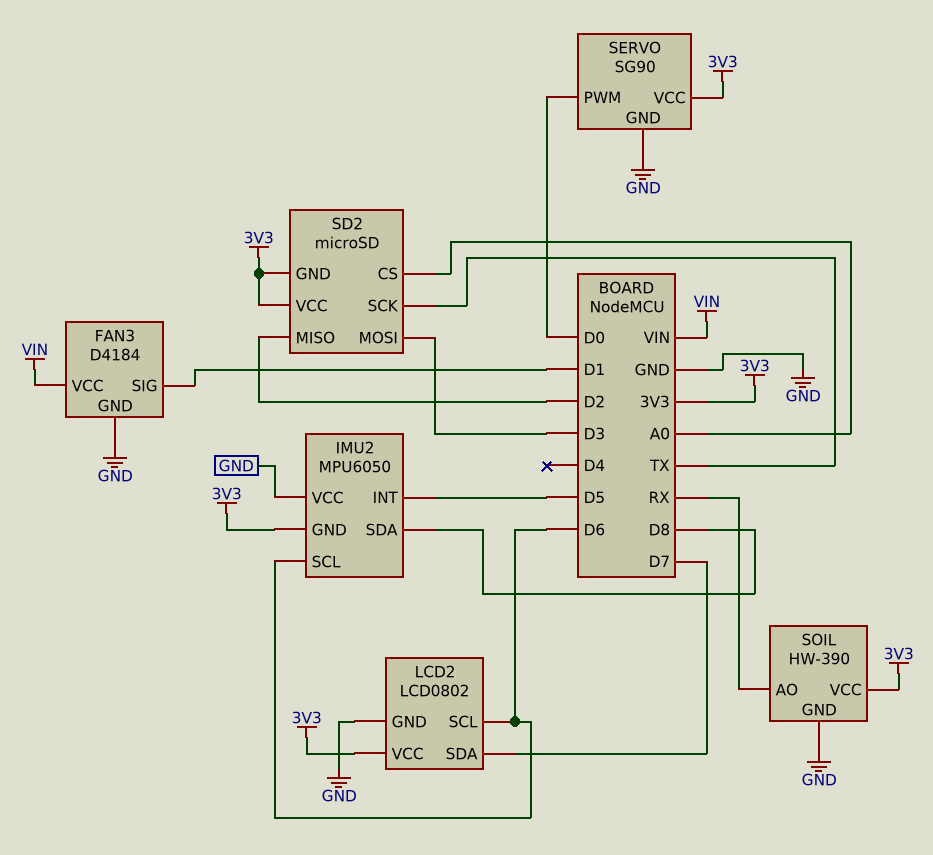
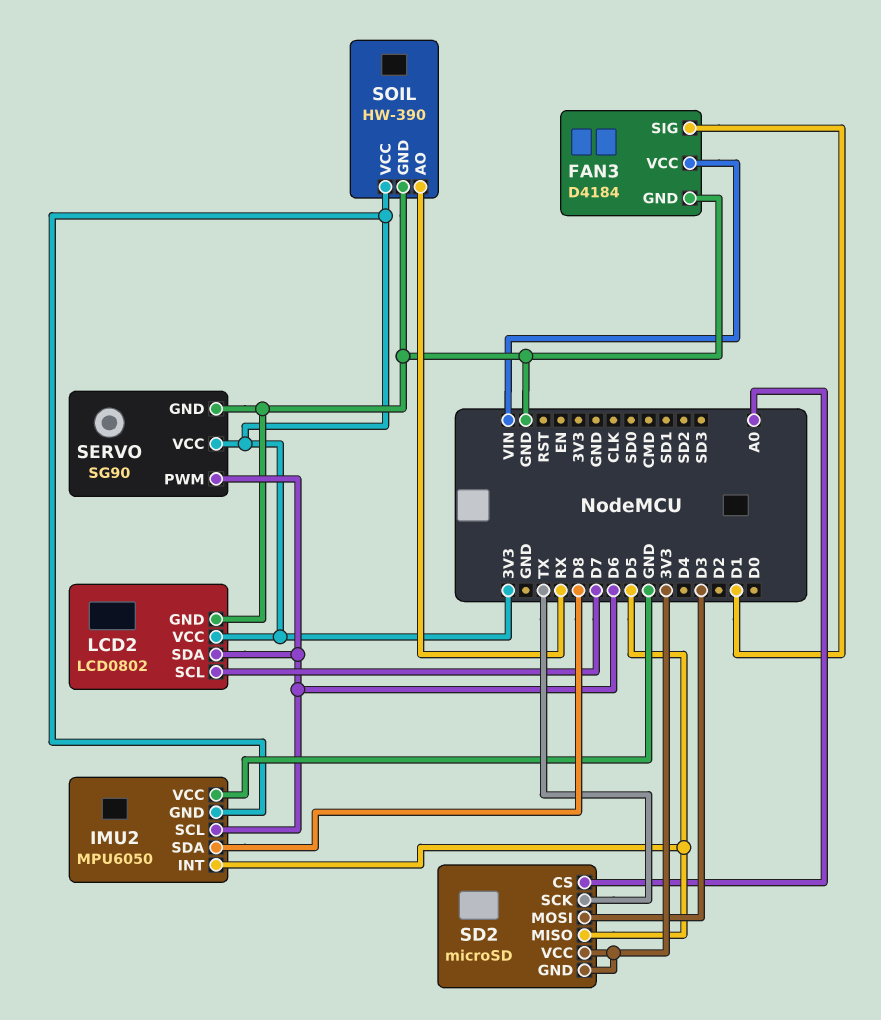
LCD2 pin SCL: D6 -> D7
LCD2 pin SDA: D7 -> D6
SD2 pin MISO: D2 -> D5
SERVO pin PWM: D0 -> D6

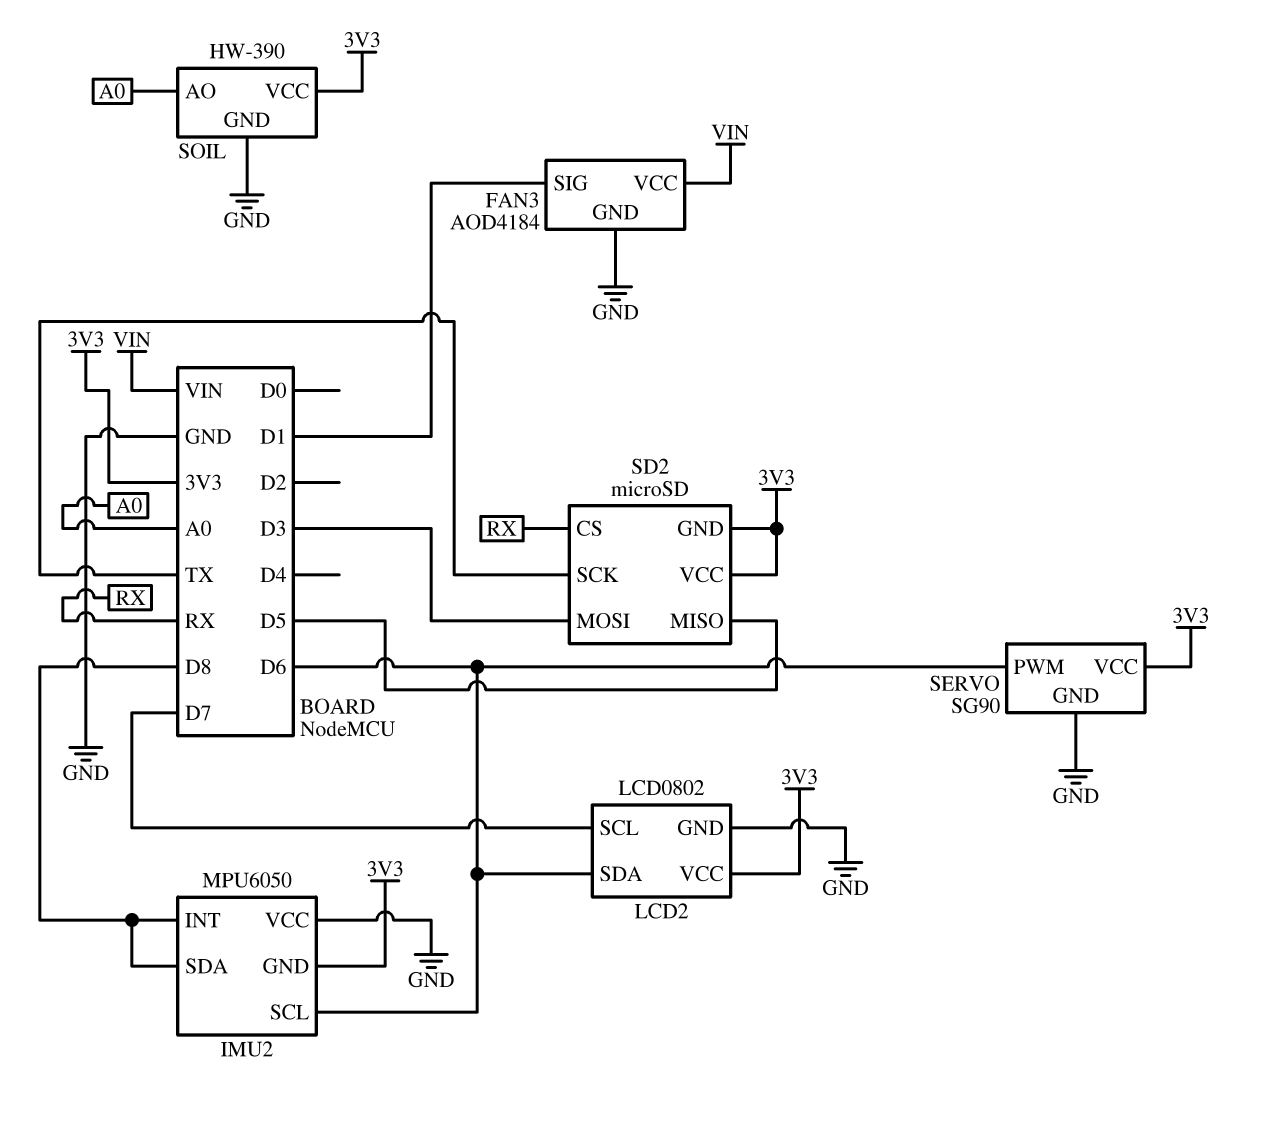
FAN3: D4184 -> AOD4184
IMU2 pin INT: D5 -> D8
SD2 pin CS: A0 -> RX
SOIL pin AO: RX -> A0

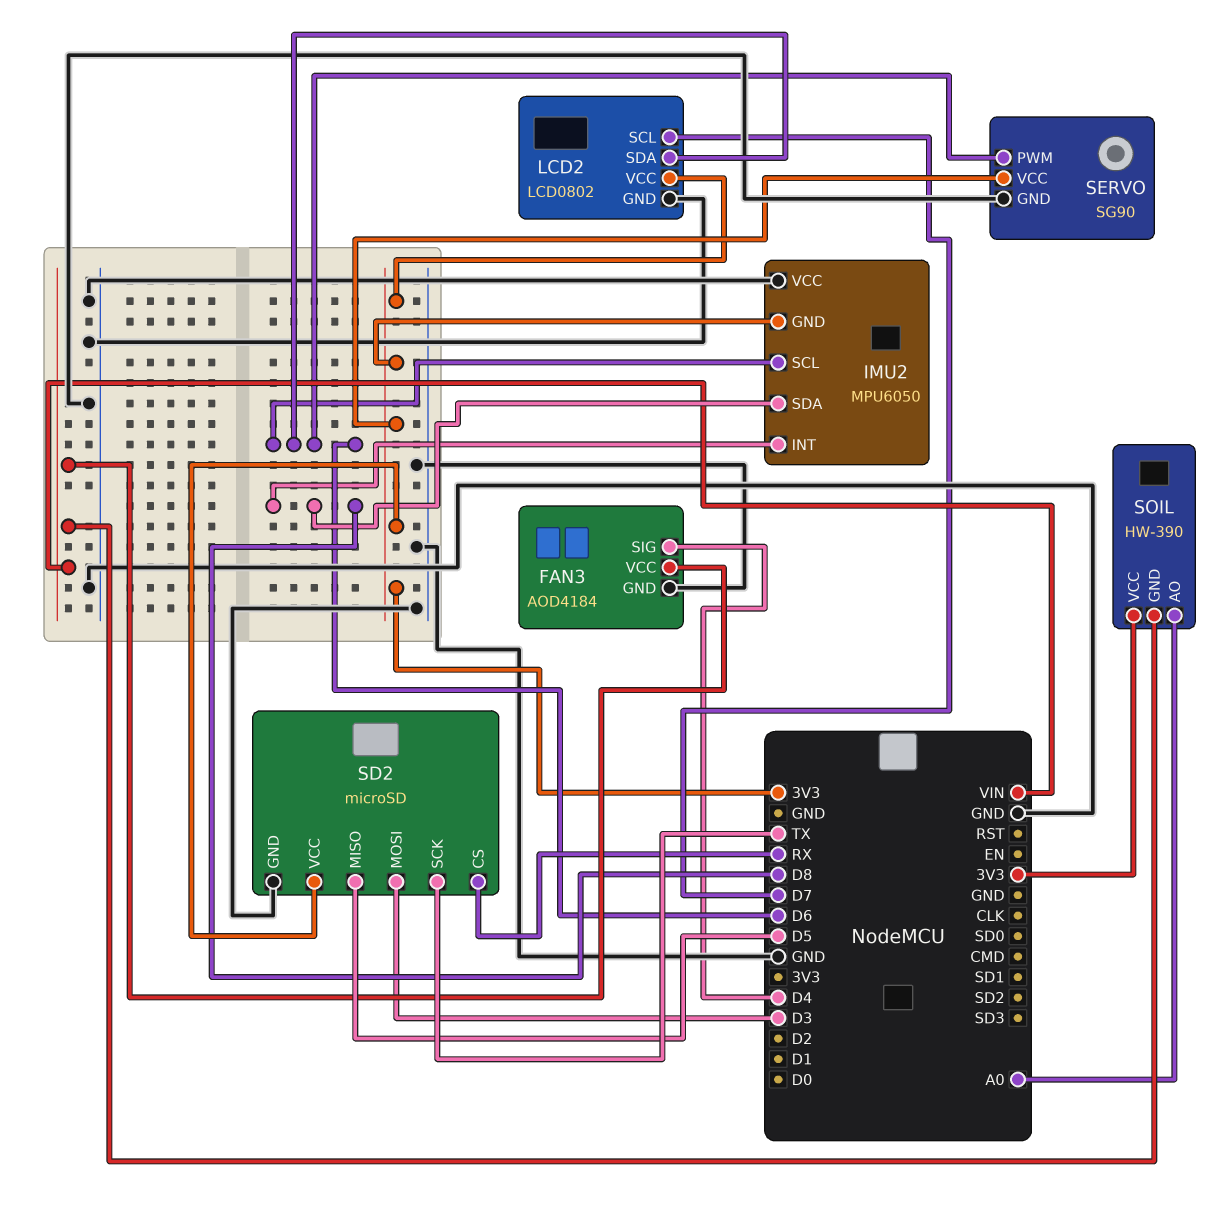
FAN3 pin SIG: D1 -> D4
SD2 pin GND: 3V3 -> GND
SOIL pin GND: GND -> VIN

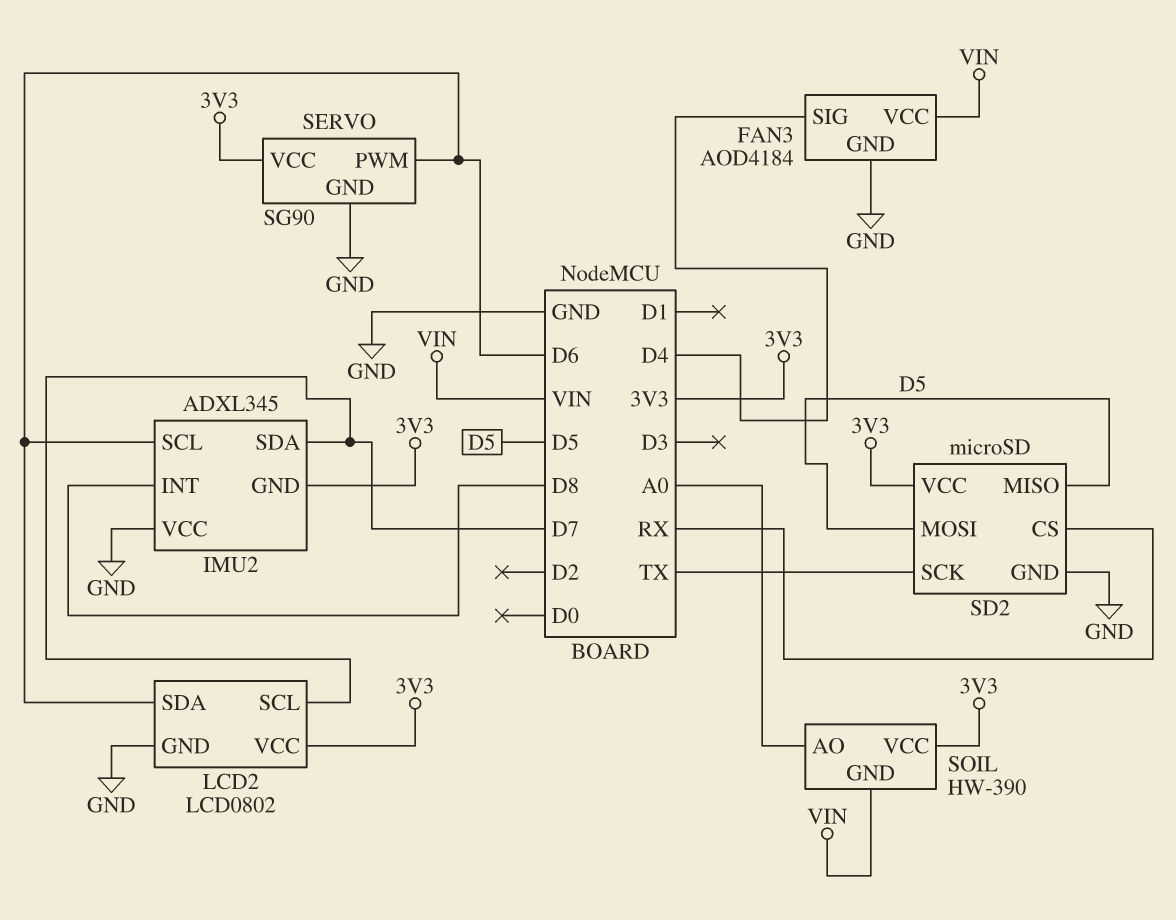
IMU2: MPU6050 -> ADXL345
IMU2 pin SDA: D8 -> D7
SD2 pin MOSI: D3 -> D5

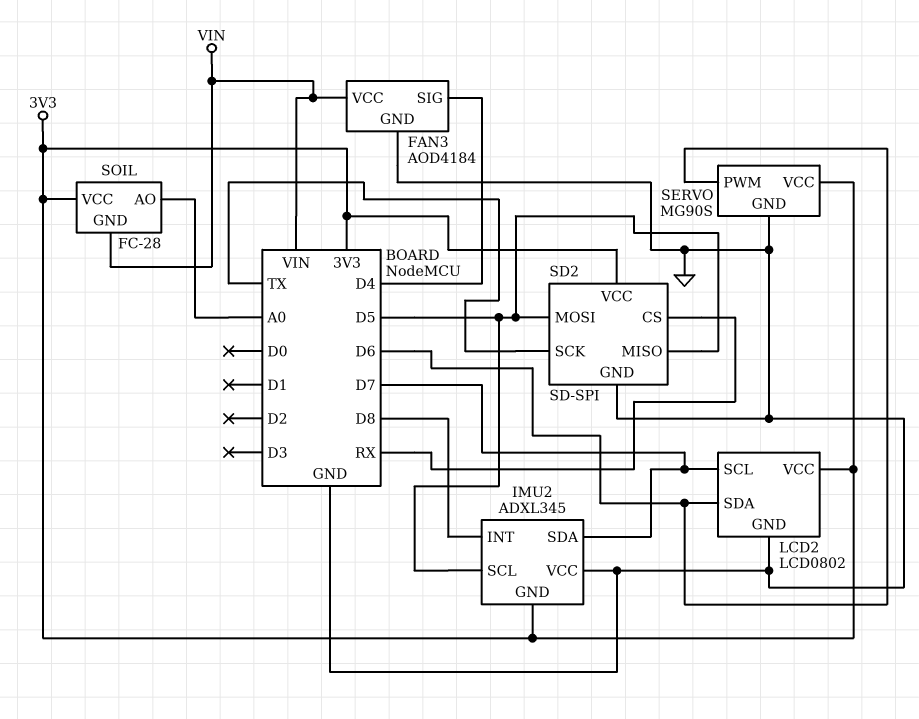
IMU2 pin SCL: D6 -> D5
SD2: microSD -> SD-SPI
SERVO: SG90 -> MG90S
SOIL: HW-390 -> FC-28

